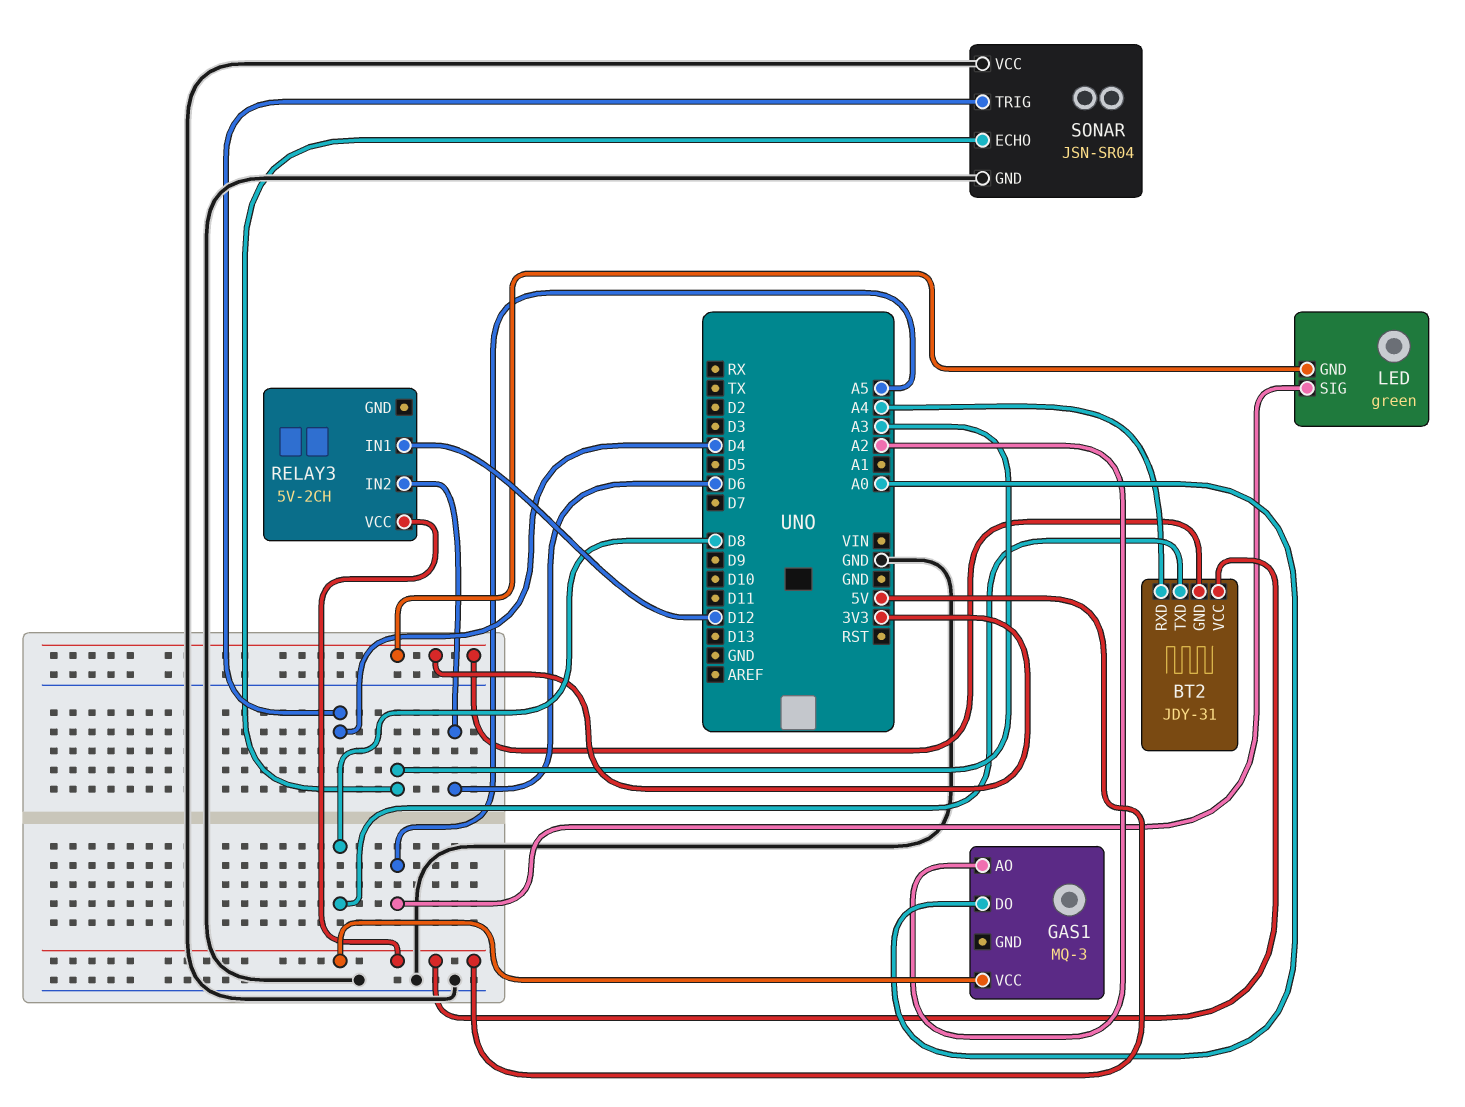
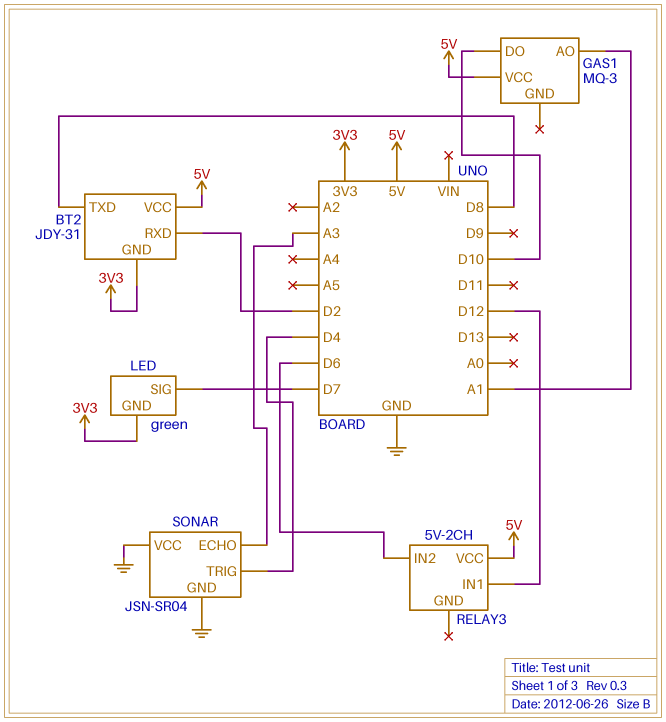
BT2 pin RXD: A4 -> D2
GAS1 pin AO: A2 -> A1
GAS1 pin DO: A0 -> D10
LED pin SIG: A5 -> D7

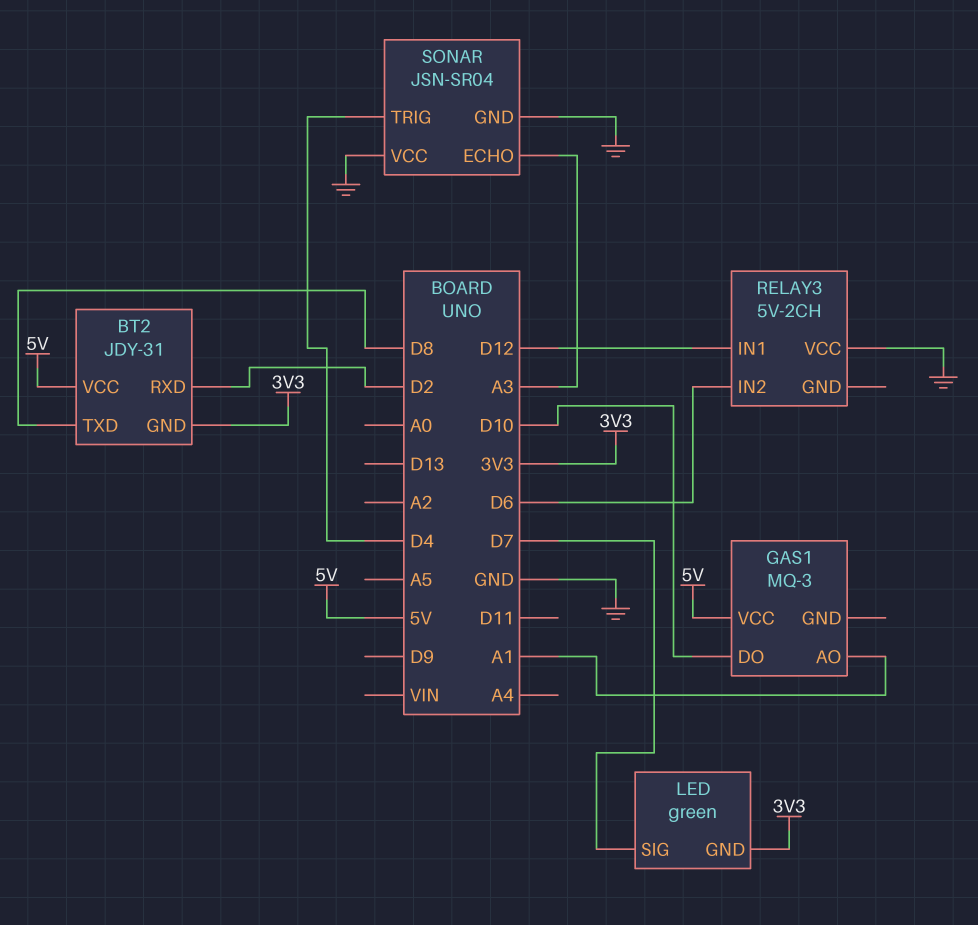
RELAY3 pin VCC: 5V -> GND

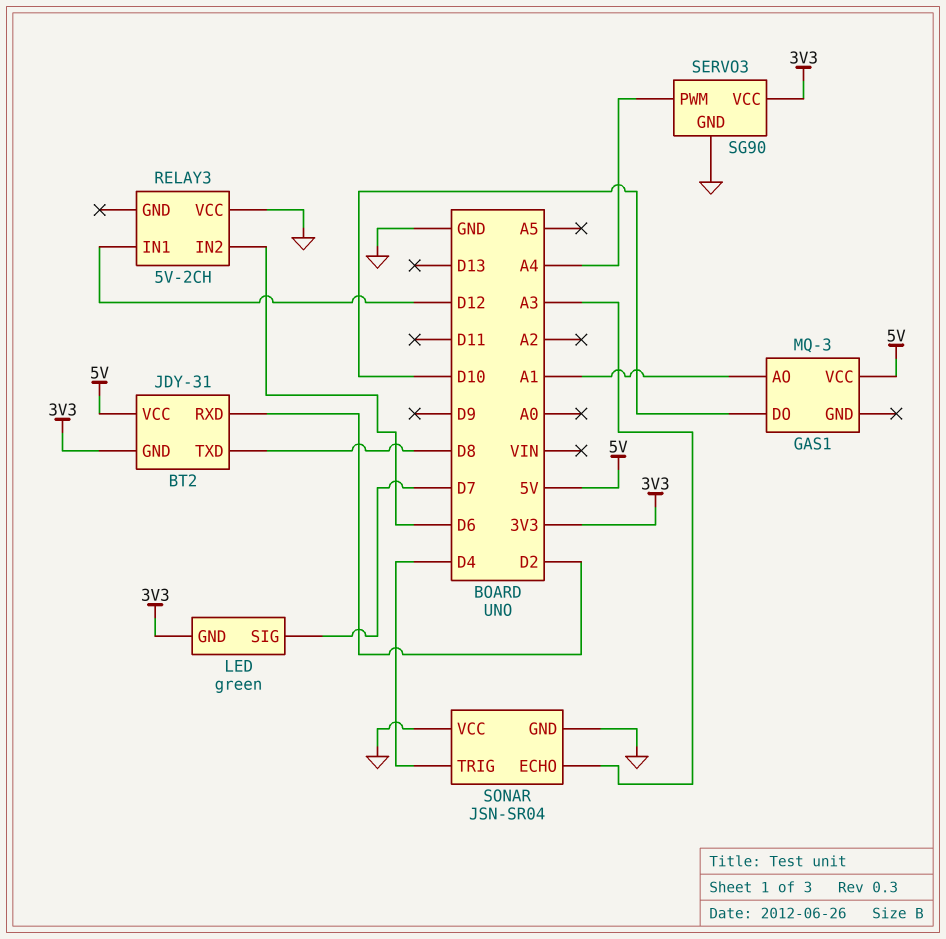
SERVO3: none -> SG90
SERVO3 pin GND: none -> GND
SERVO3 pin PWM: none -> A4
SERVO3 pin VCC: none -> 3V3

